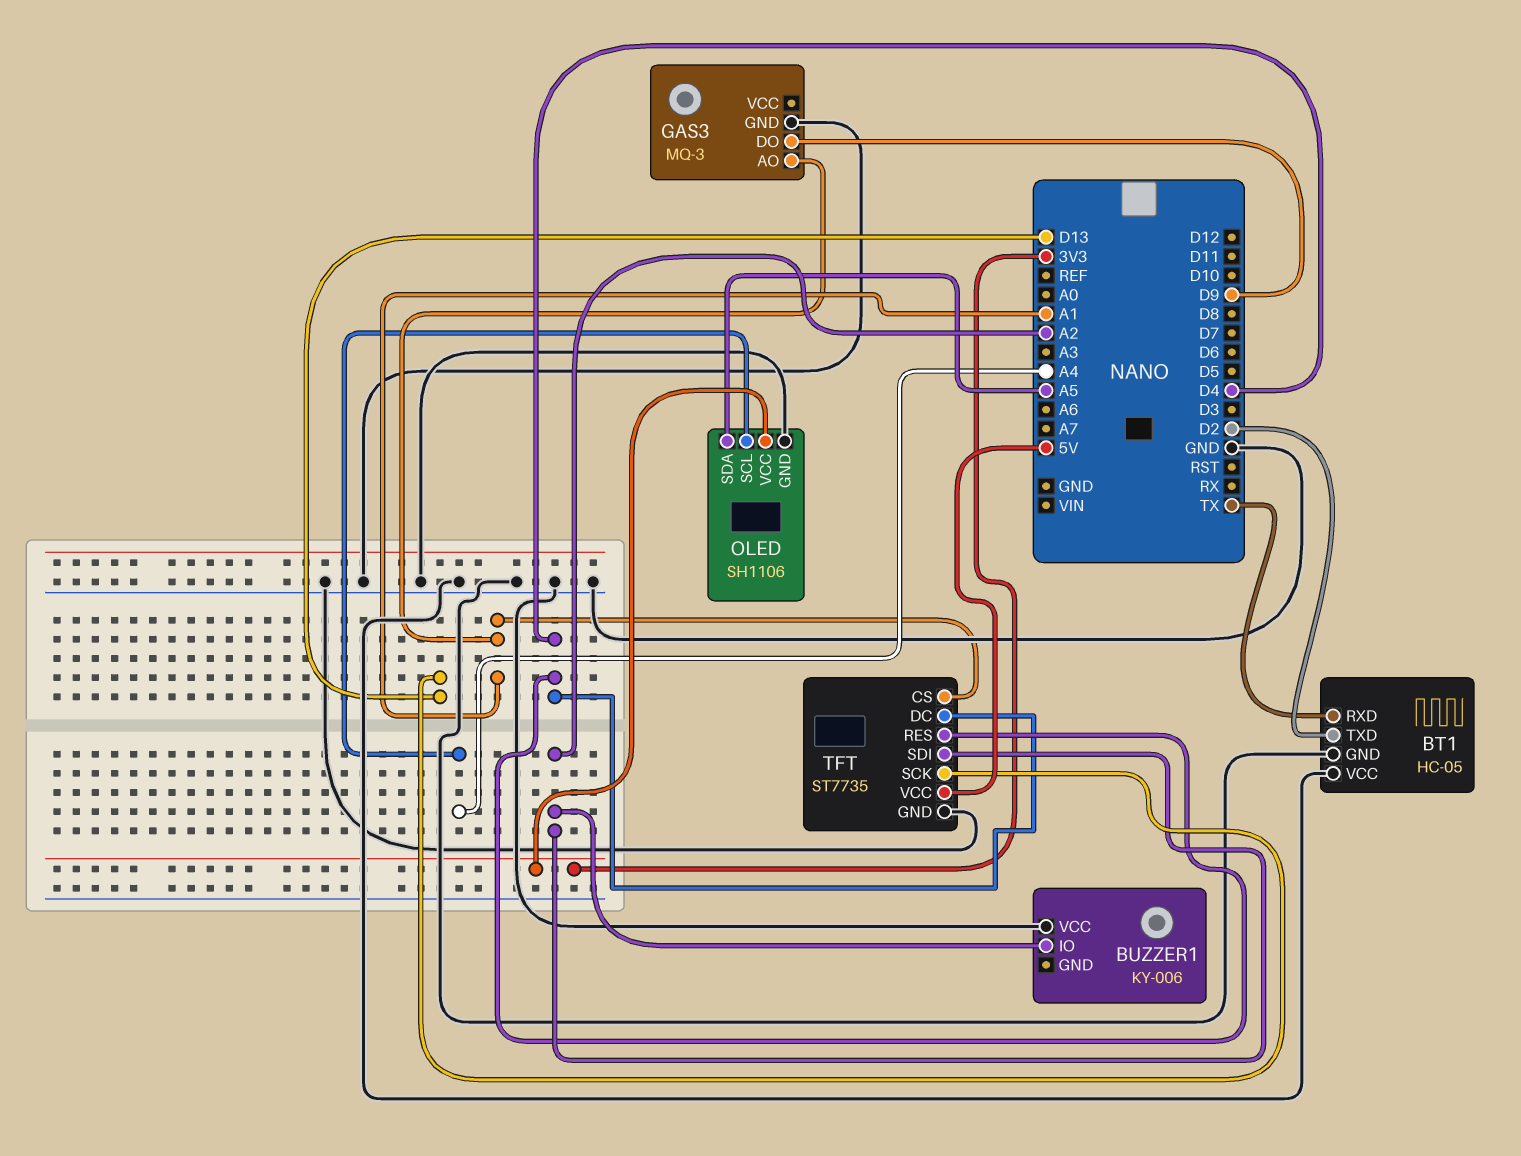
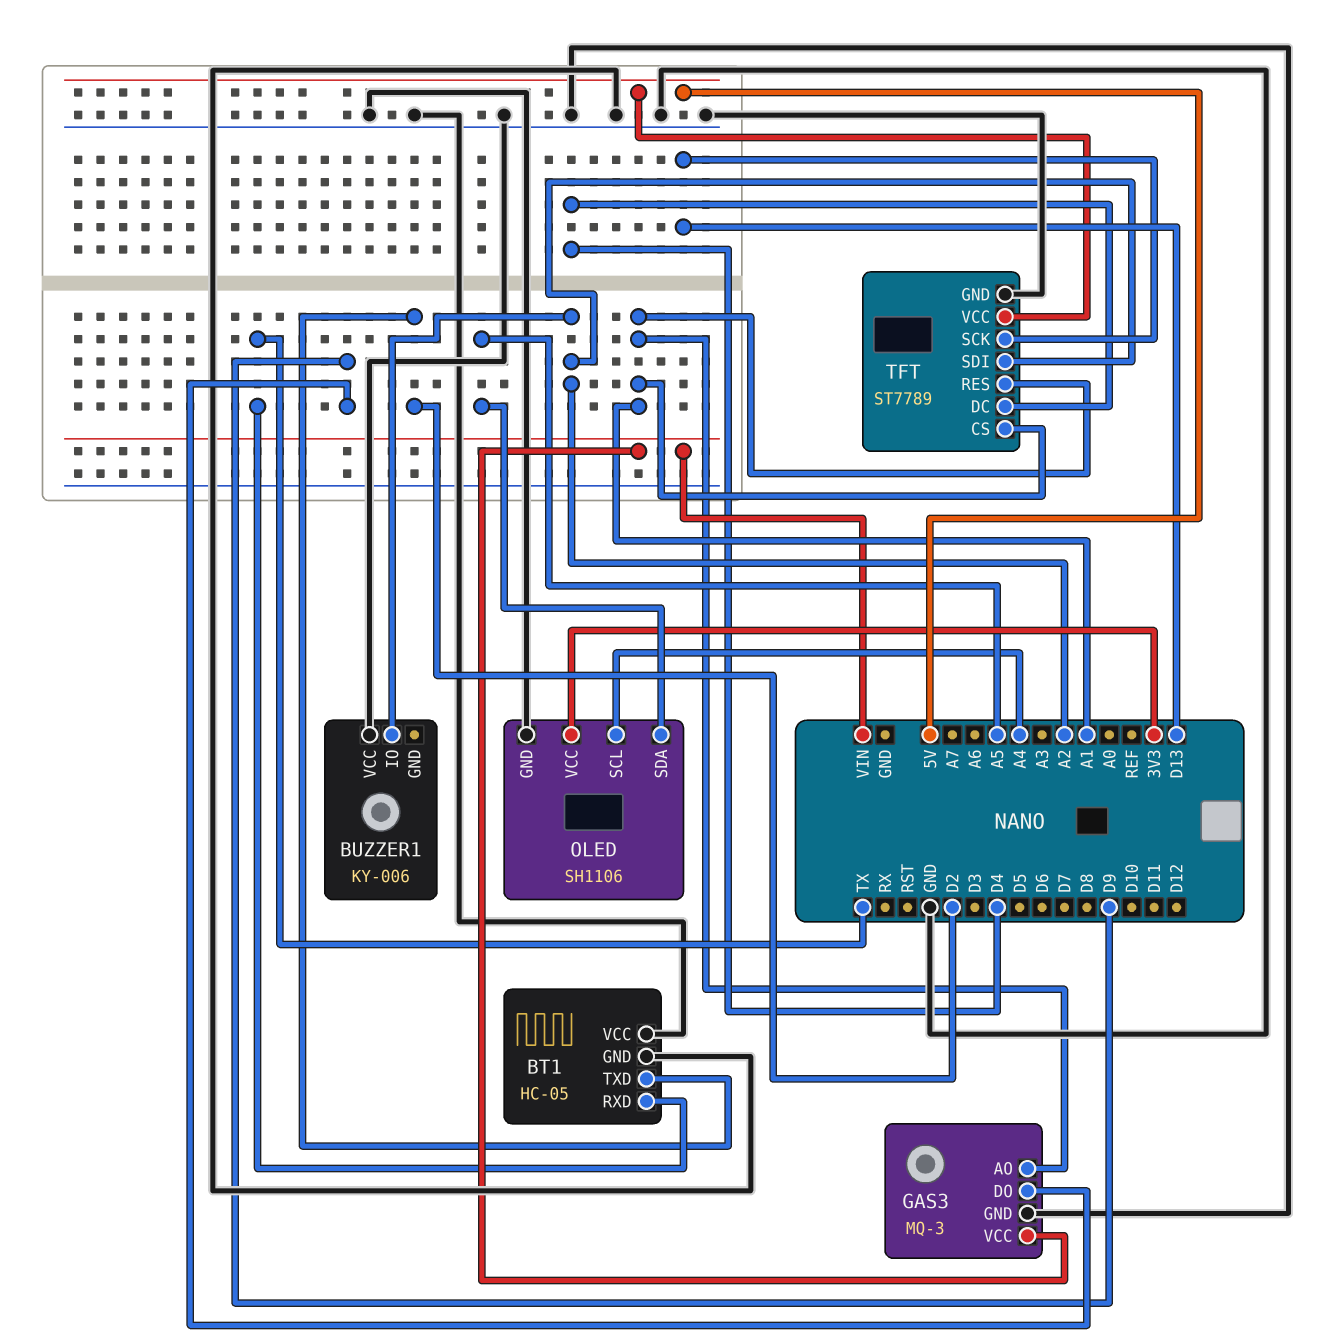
GAS3 pin VCC: none -> VIN
TFT: ST7735 -> ST7789
TFT pin RES: D4 -> A1

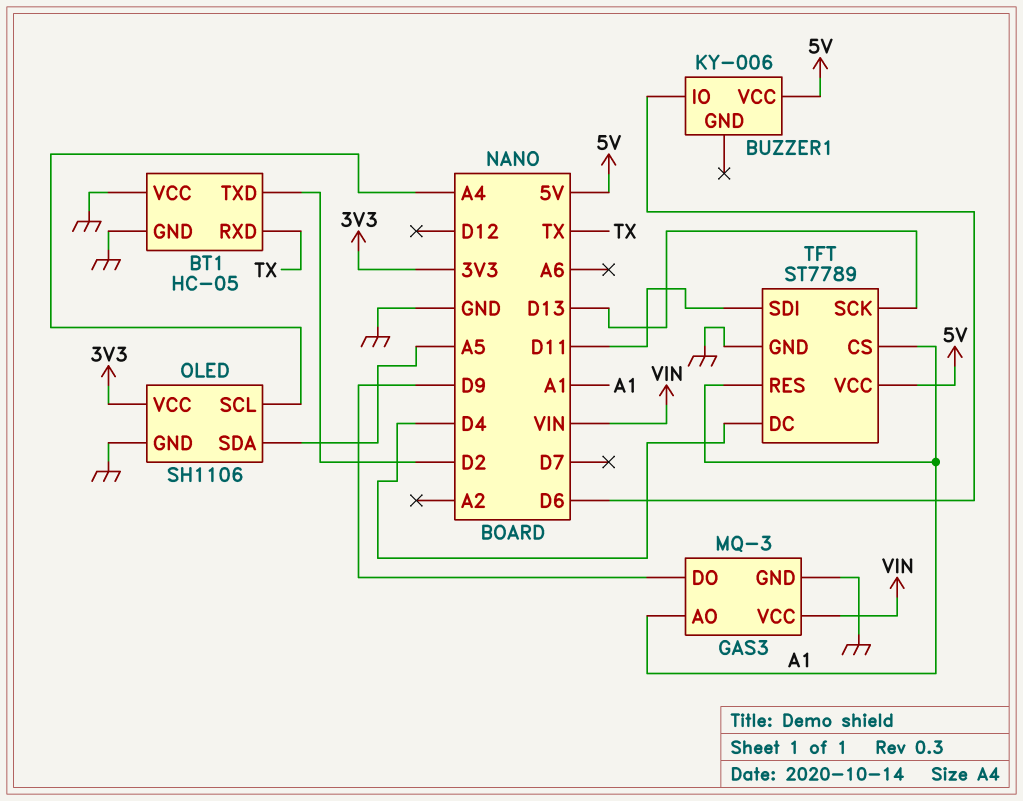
BUZZER1 pin IO: A2 -> D6
BUZZER1 pin VCC: GND -> 5V
TFT pin SDI: A2 -> D11

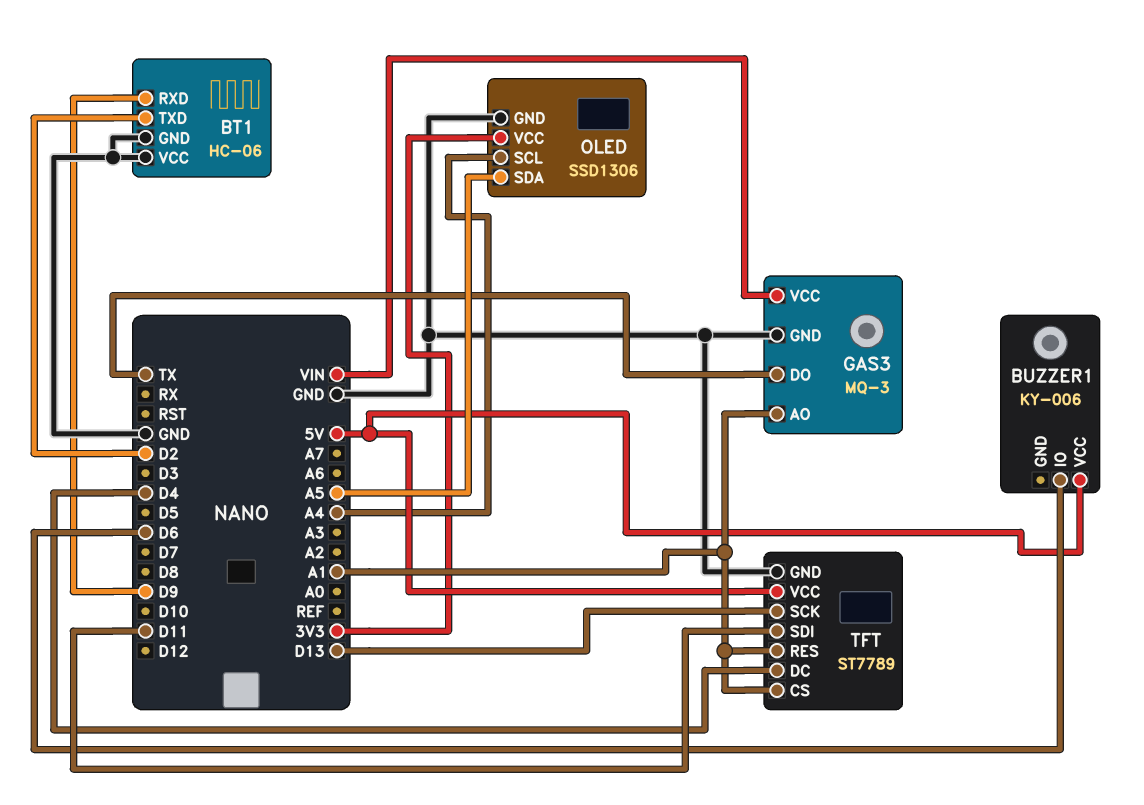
BT1: HC-05 -> HC-06
BT1 pin RXD: TX -> D9
GAS3 pin DO: D9 -> TX
OLED: SH1106 -> SSD1306

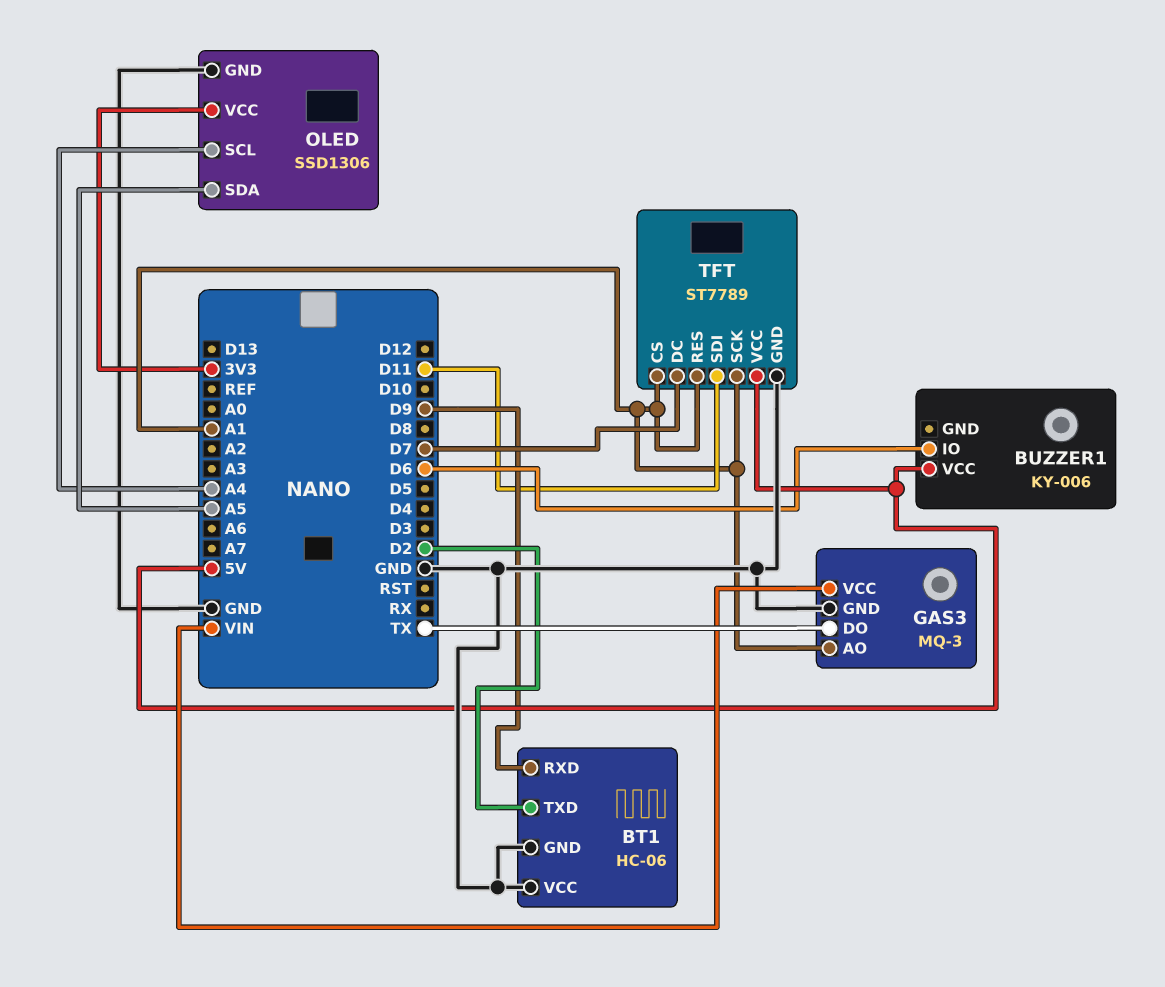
TFT pin DC: D4 -> D7
TFT pin SCK: D13 -> A1

